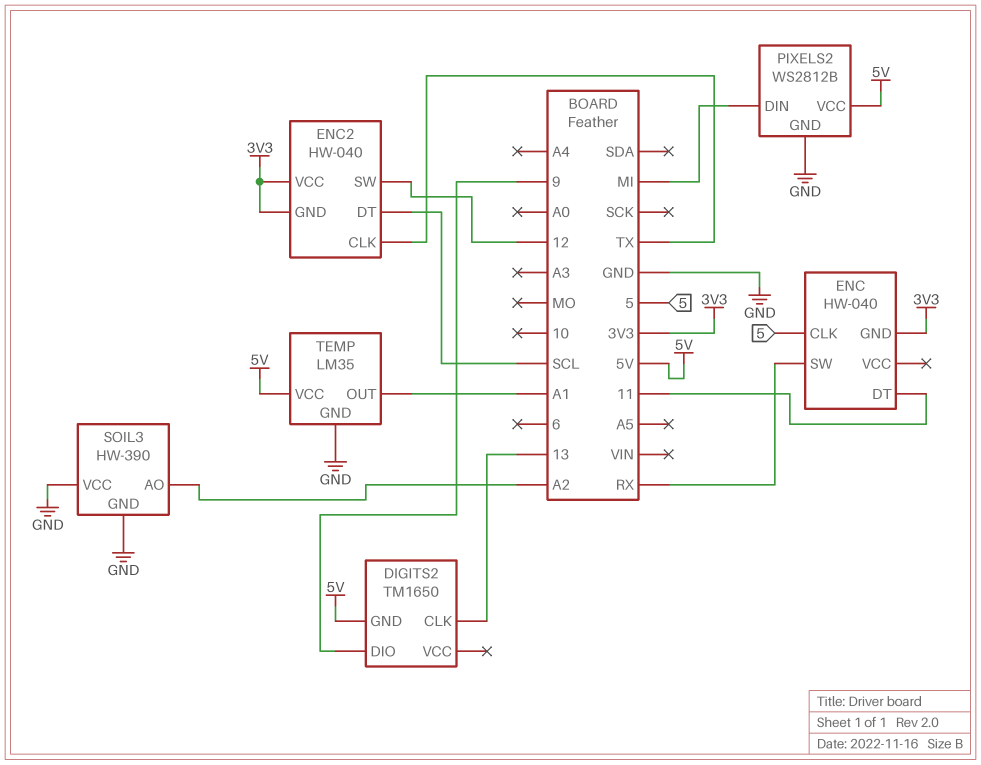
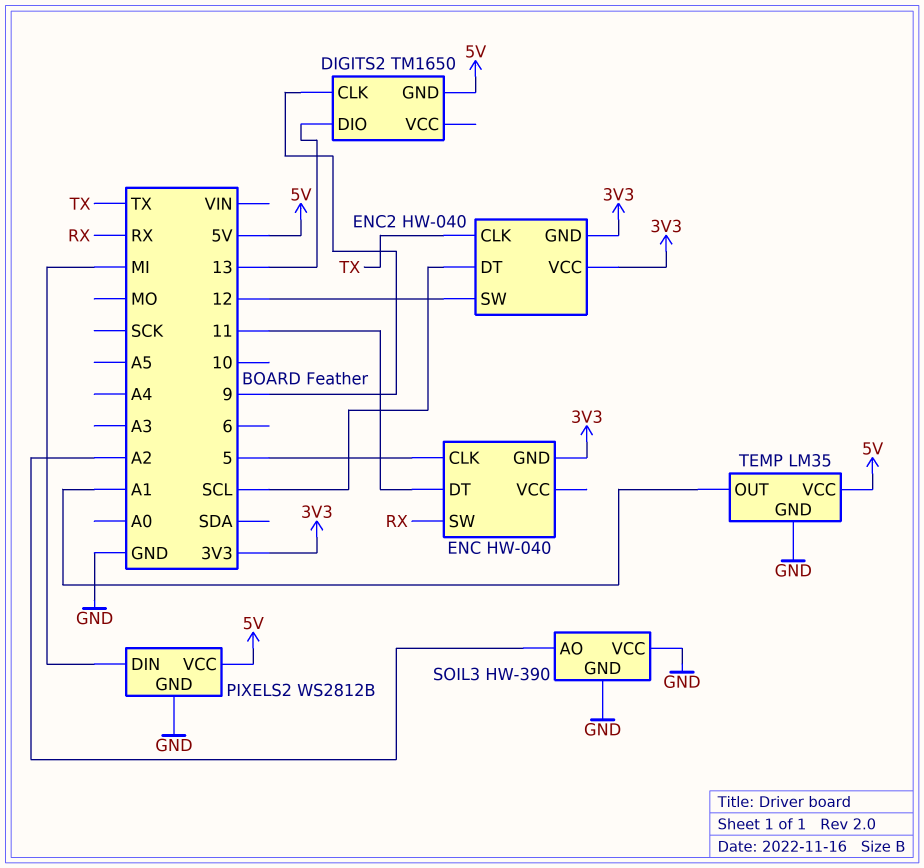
DIGITS2 pin CLK: 13 -> 9
DIGITS2 pin DIO: 9 -> 13

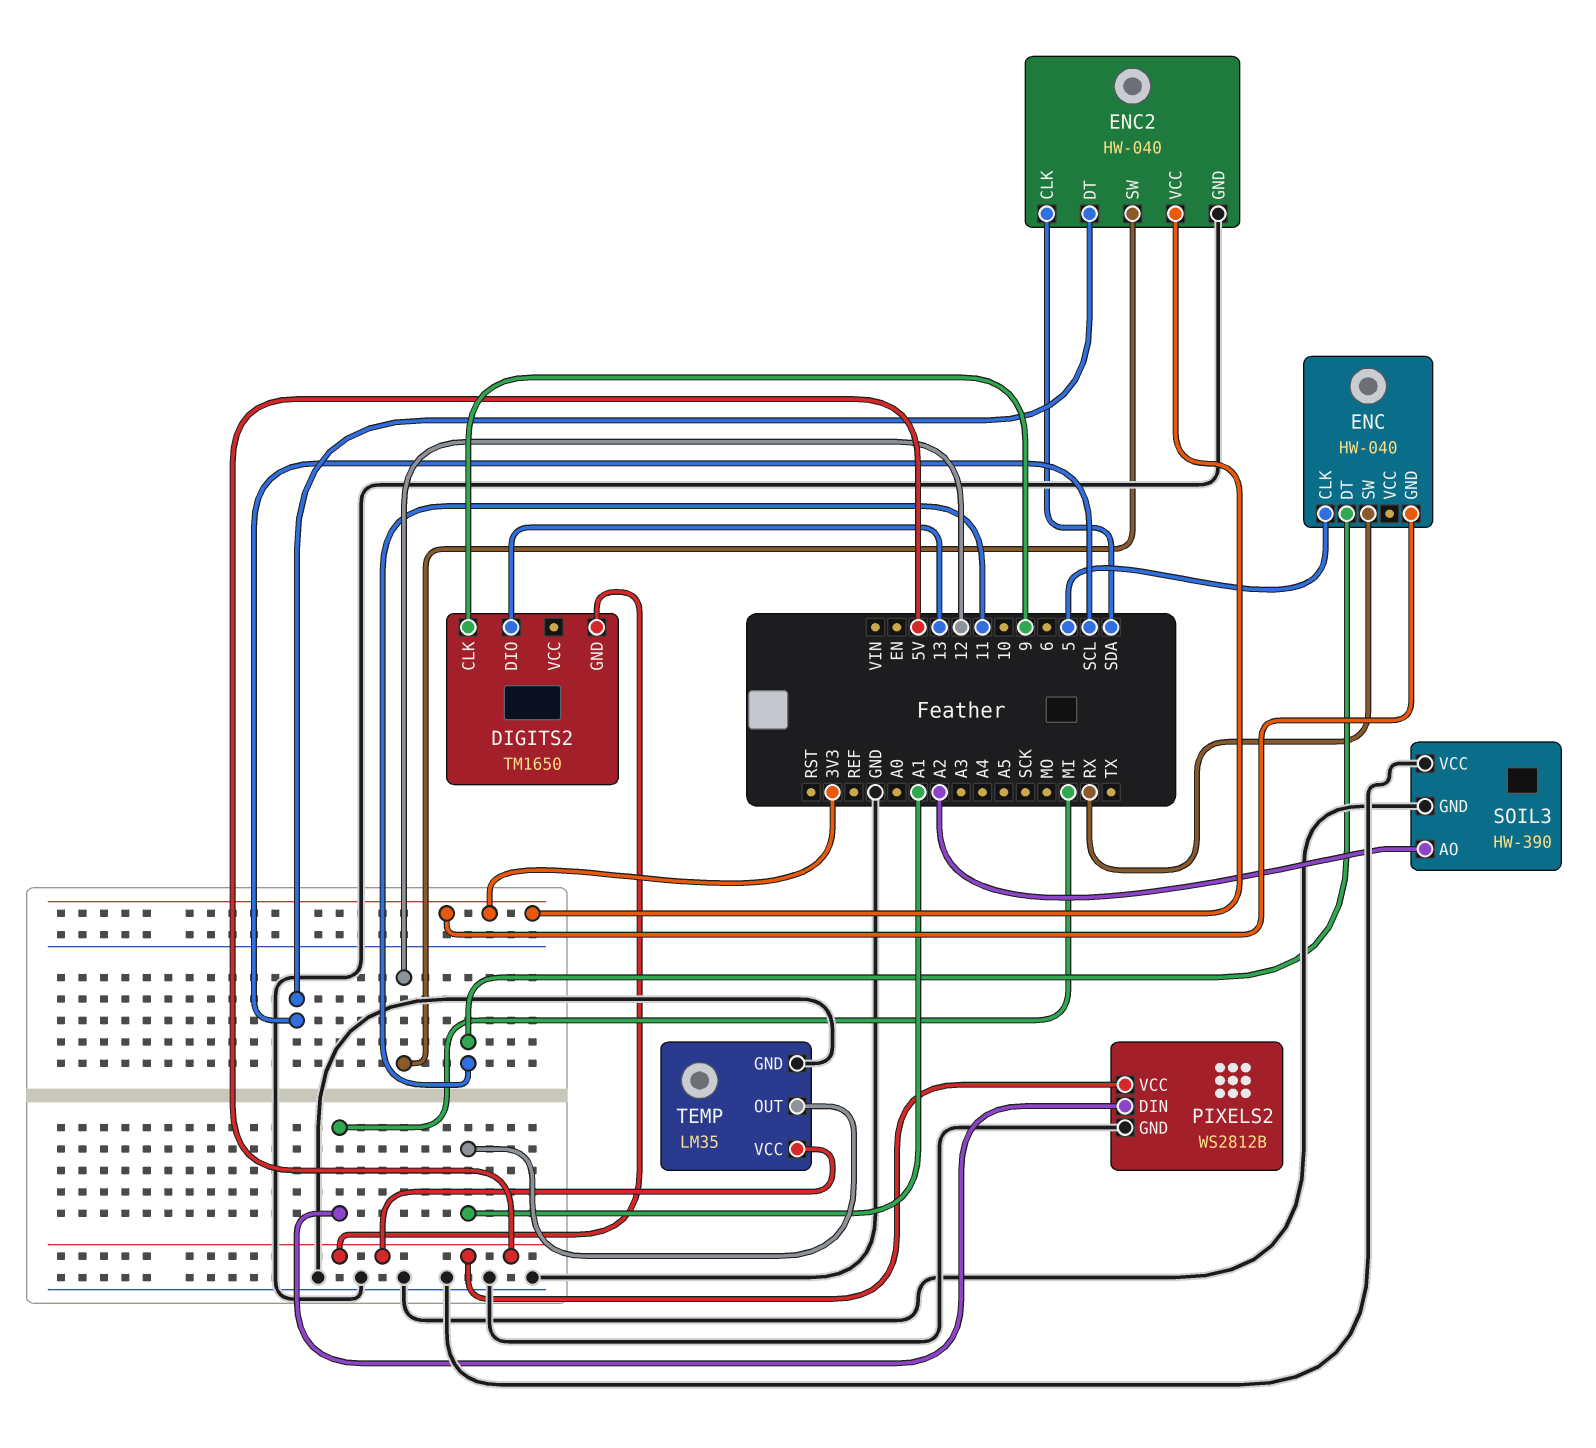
ENC2 pin CLK: TX -> SDA
ENC2 pin GND: 3V3 -> GND

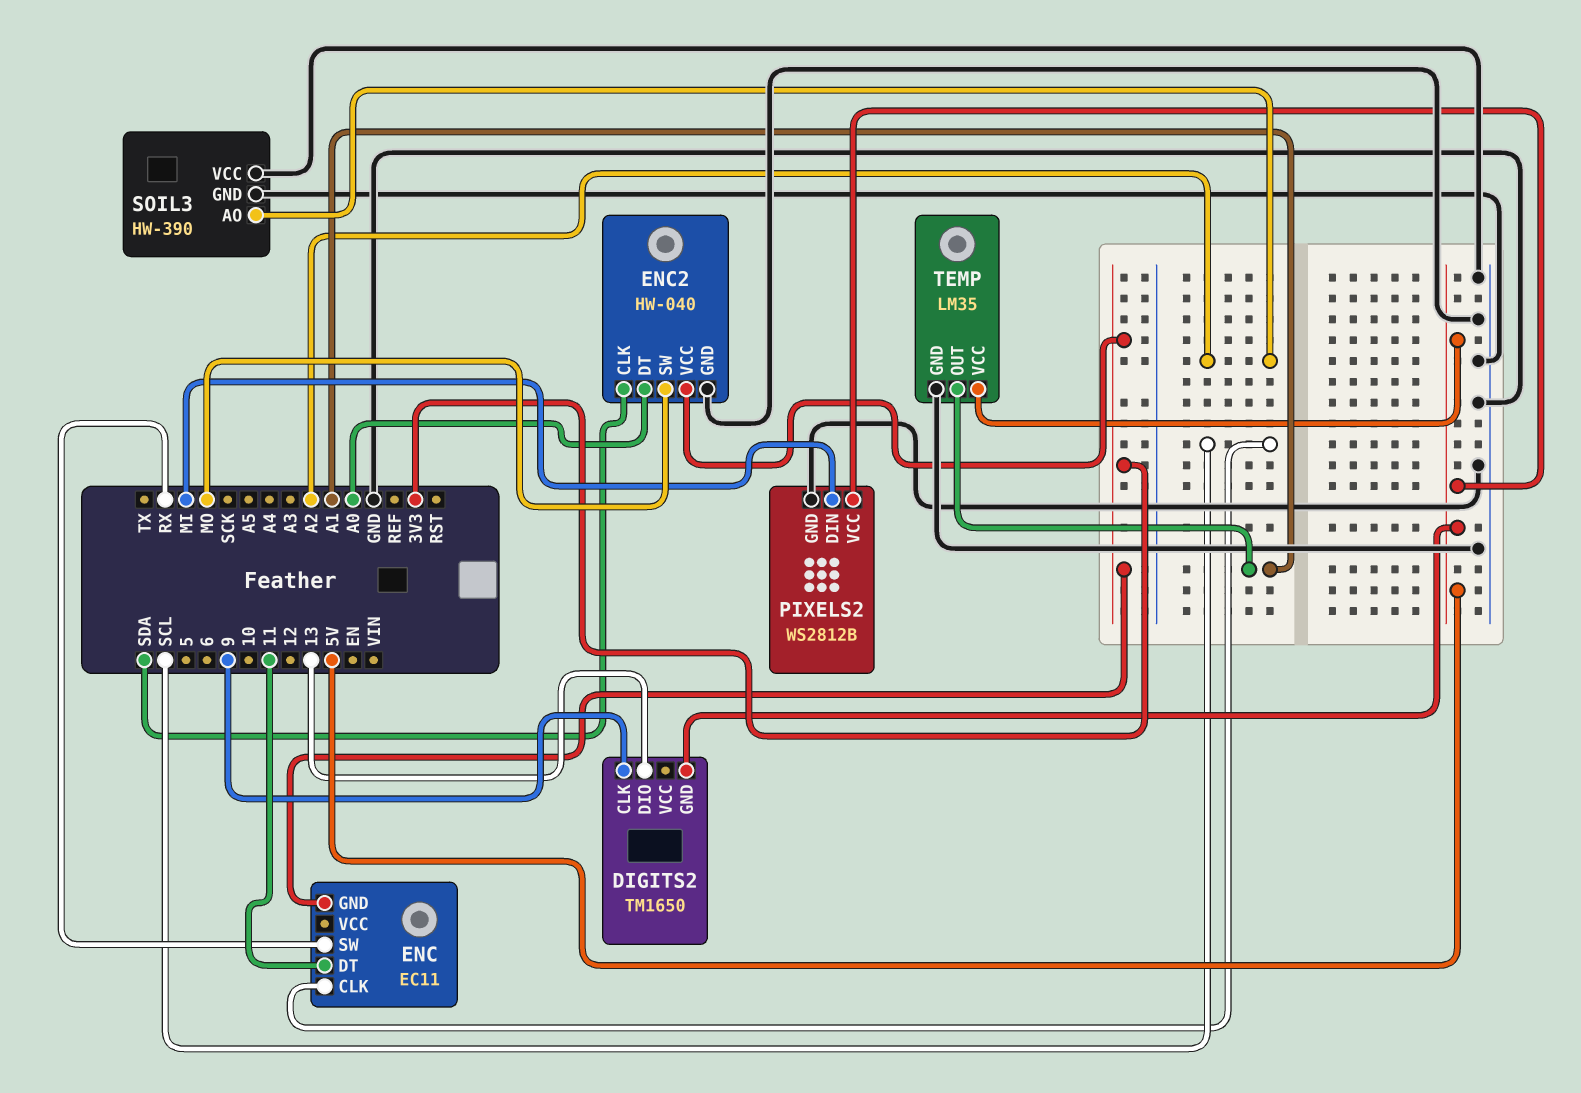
ENC: HW-040 -> EC11
ENC pin CLK: 5 -> SCL
ENC2 pin DT: SCL -> A0
ENC2 pin SW: 12 -> MO

